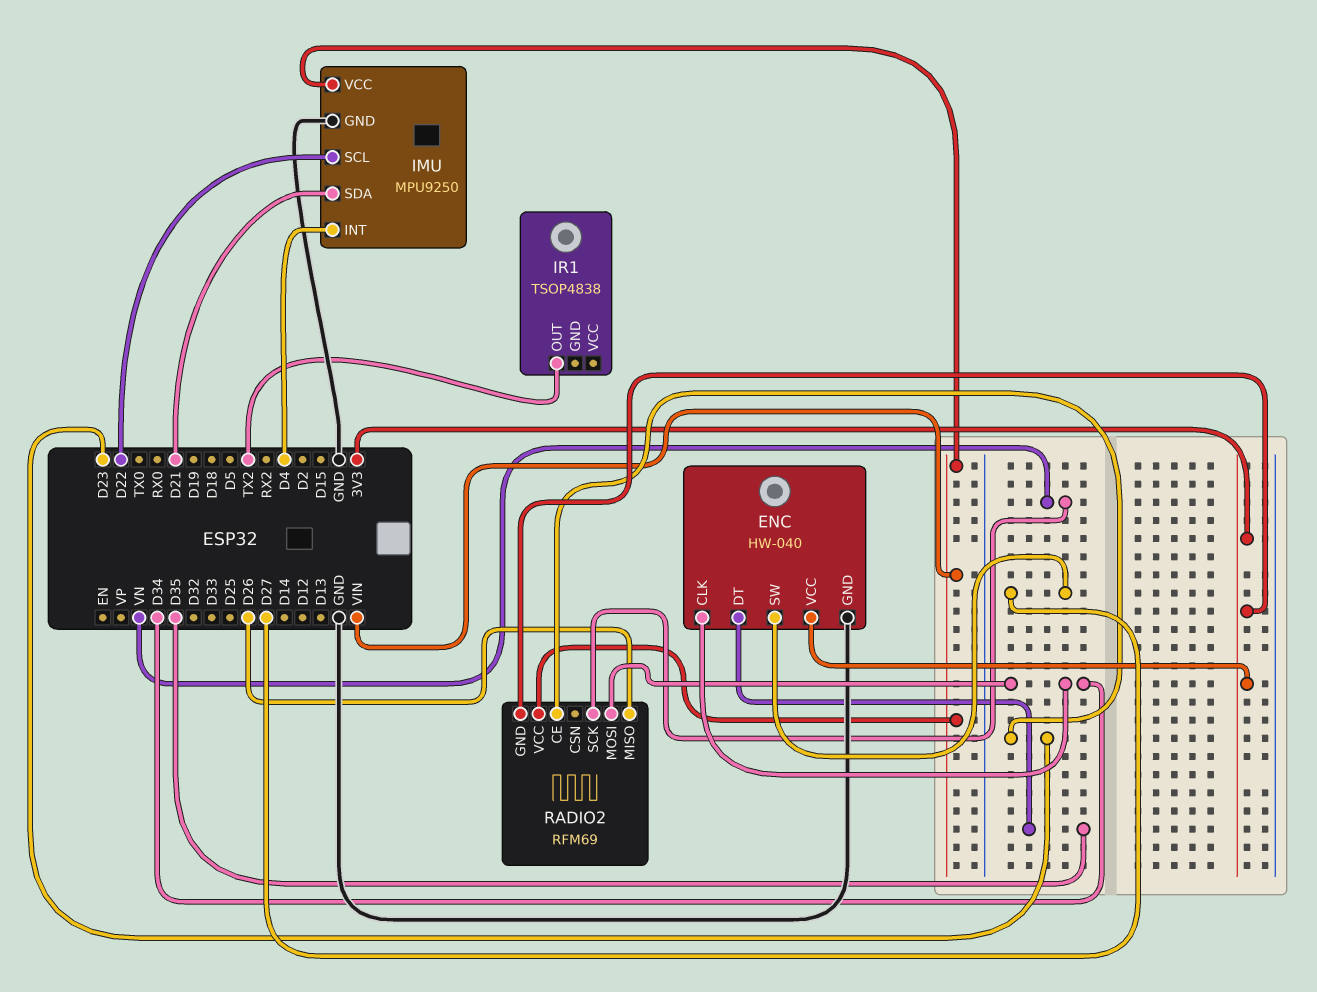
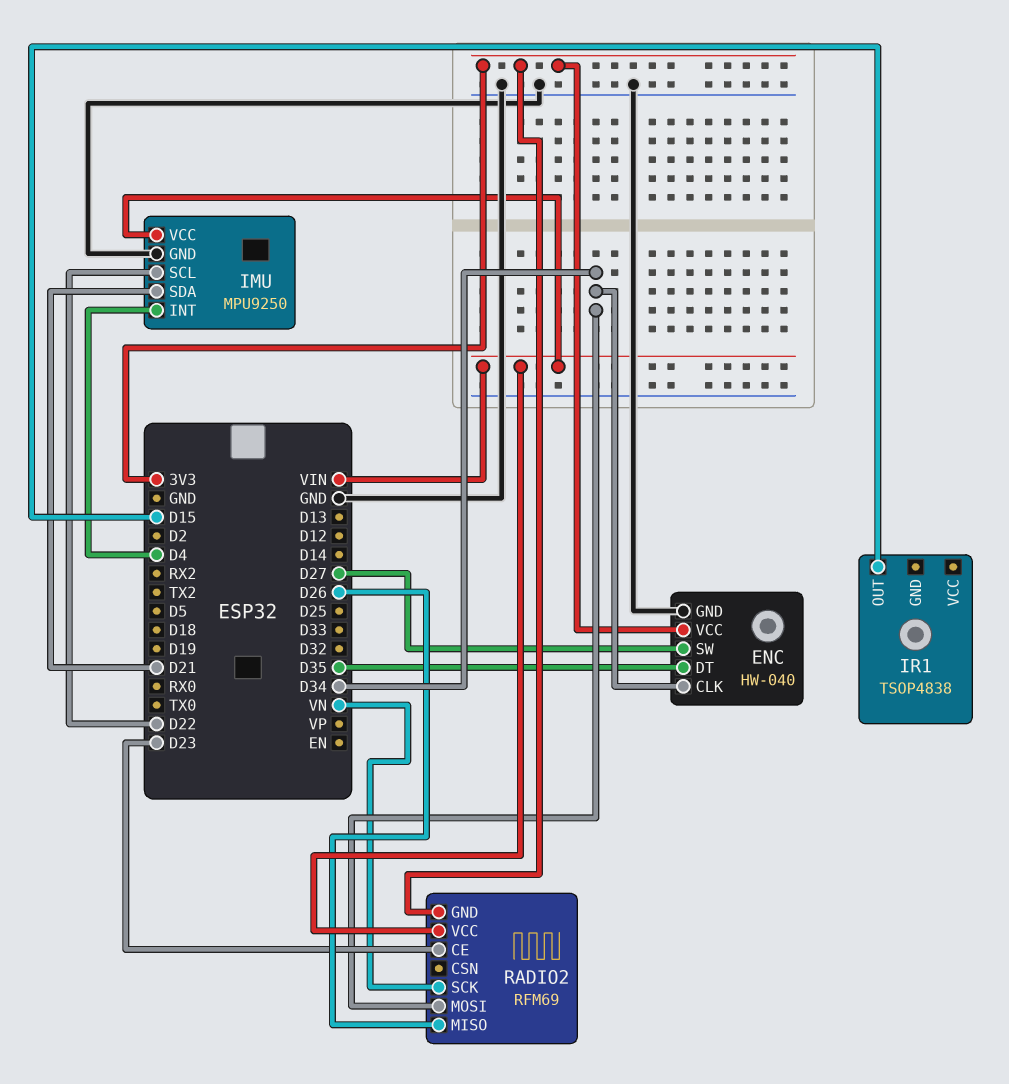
IR1 pin OUT: TX2 -> D15

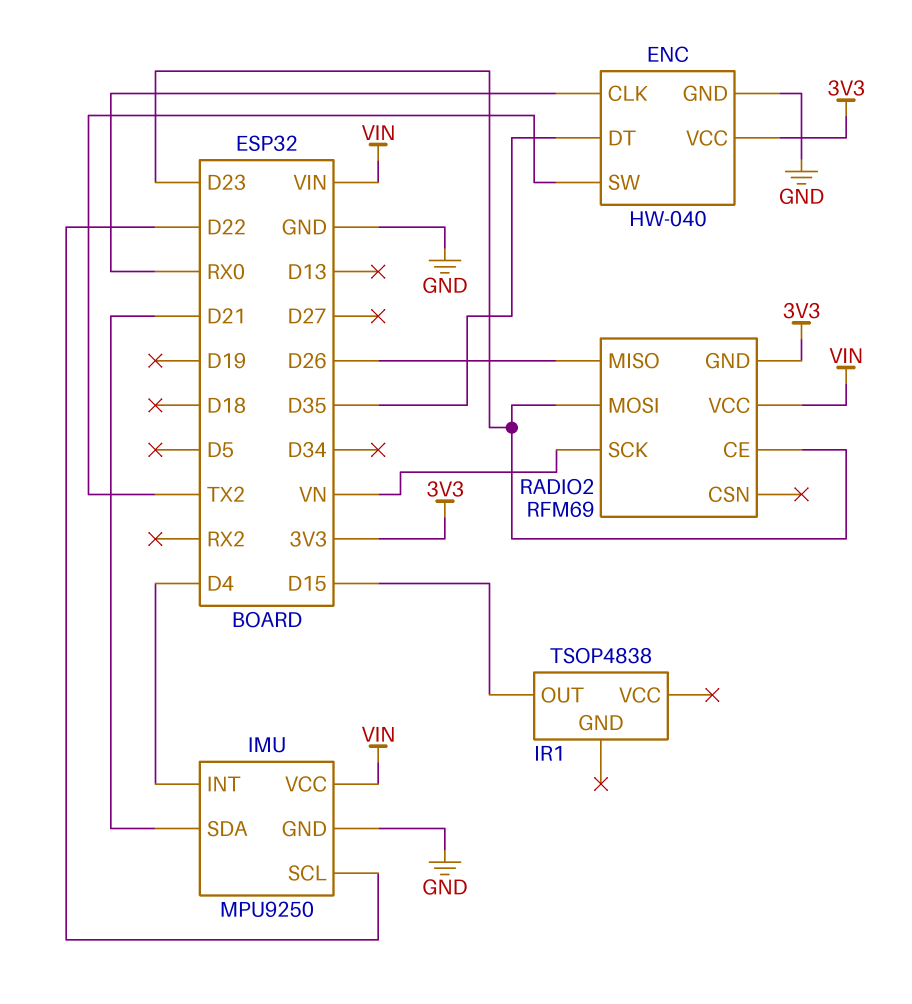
ENC pin CLK: D34 -> RX0
ENC pin SW: D27 -> TX2
RADIO2 pin MOSI: D34 -> D23

